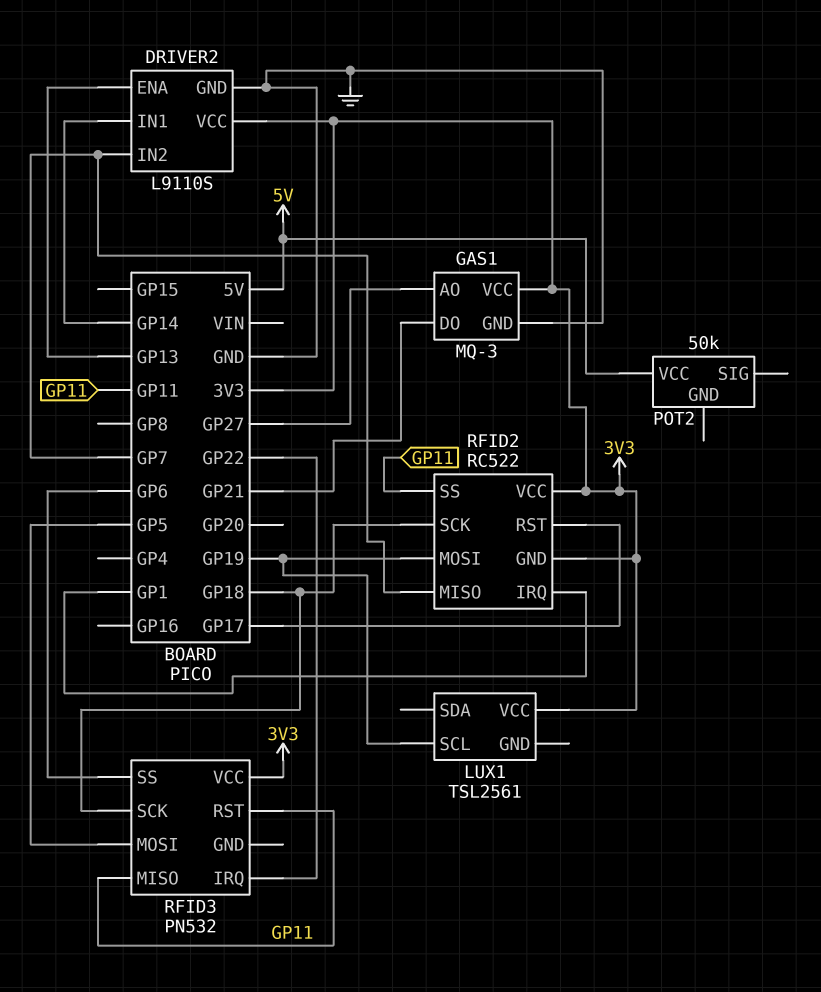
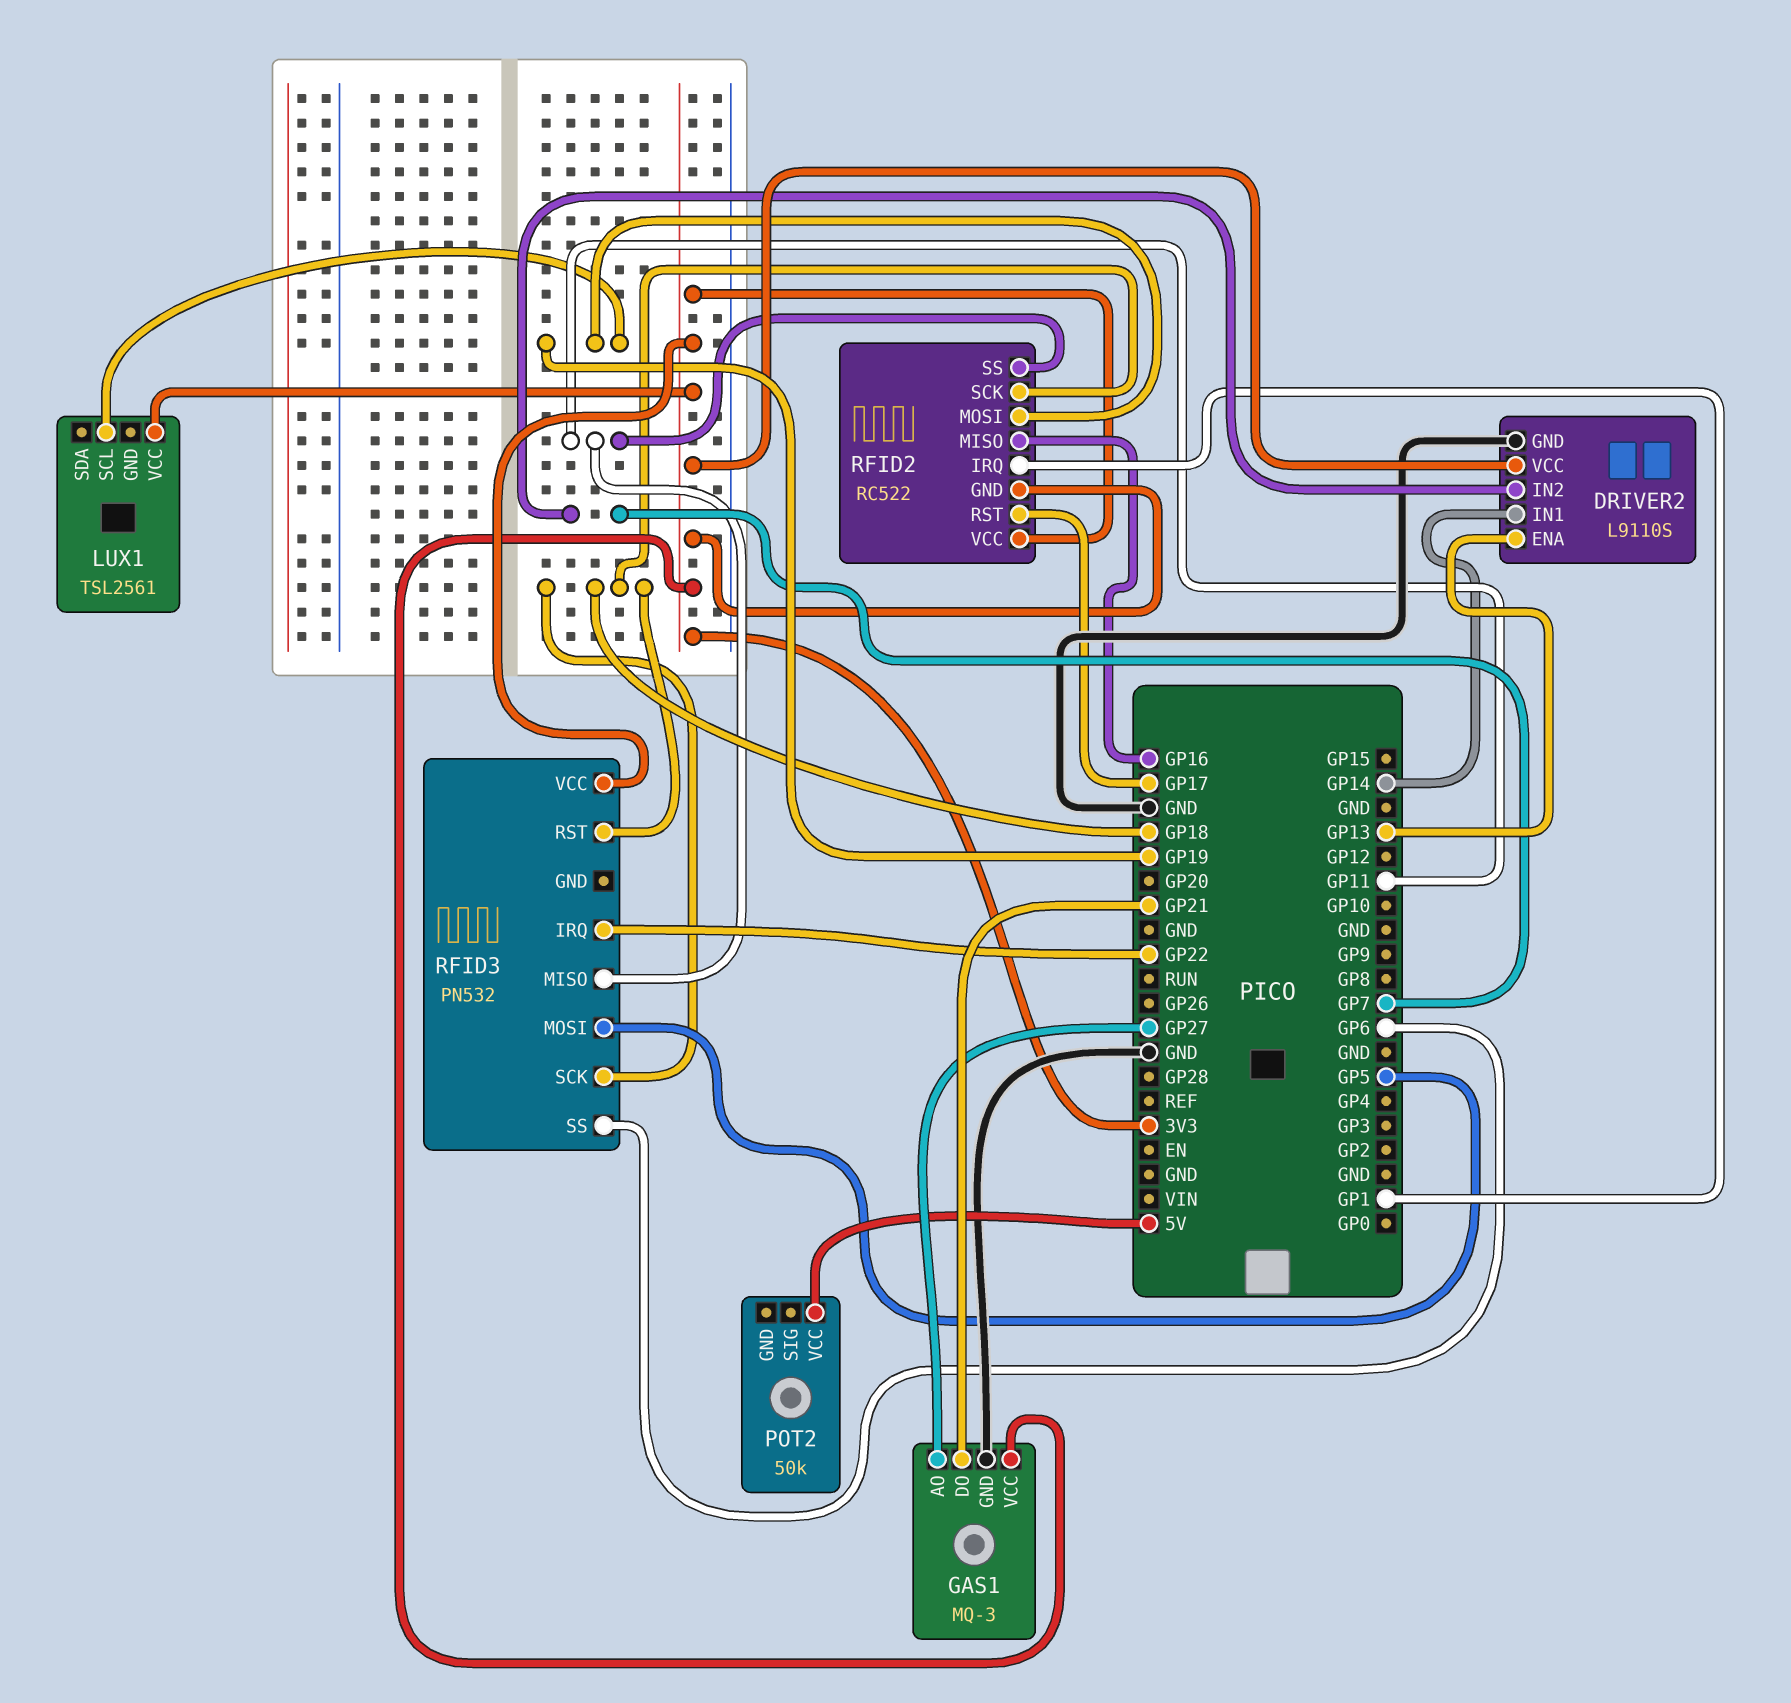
RFID2 pin MISO: GP7 -> GP16
RFID3 pin RST: GP11 -> GP18

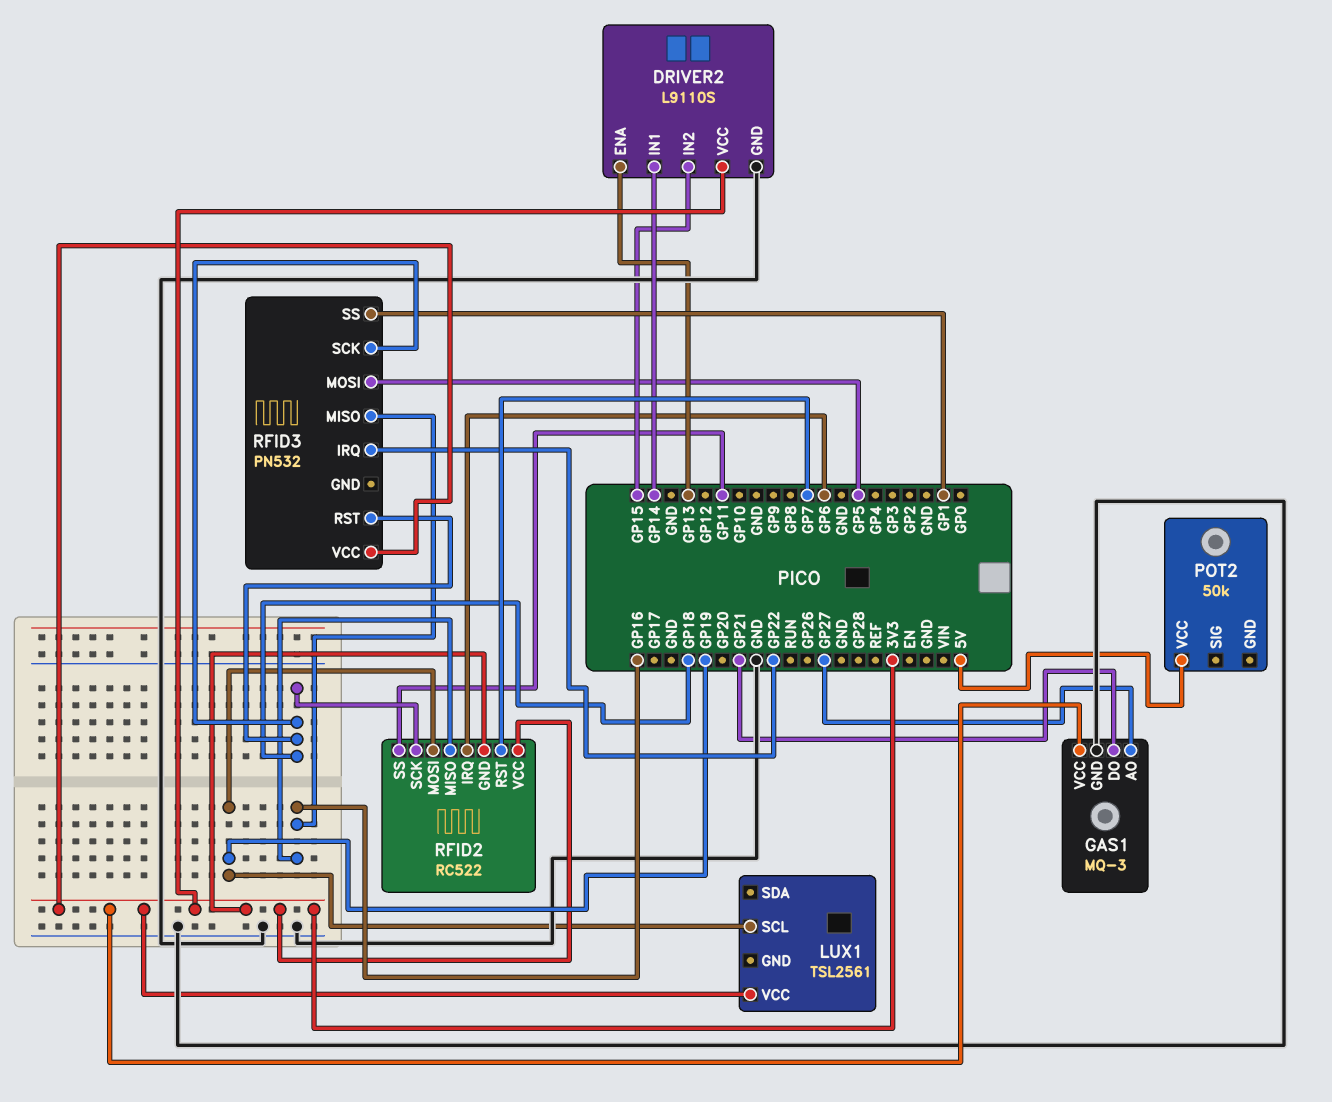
DRIVER2 pin IN2: GP7 -> GP15
RFID2 pin IRQ: GP1 -> GP6
RFID2 pin RST: GP17 -> GP7
RFID3 pin MISO: GP11 -> GP16
RFID3 pin SS: GP6 -> GP1

